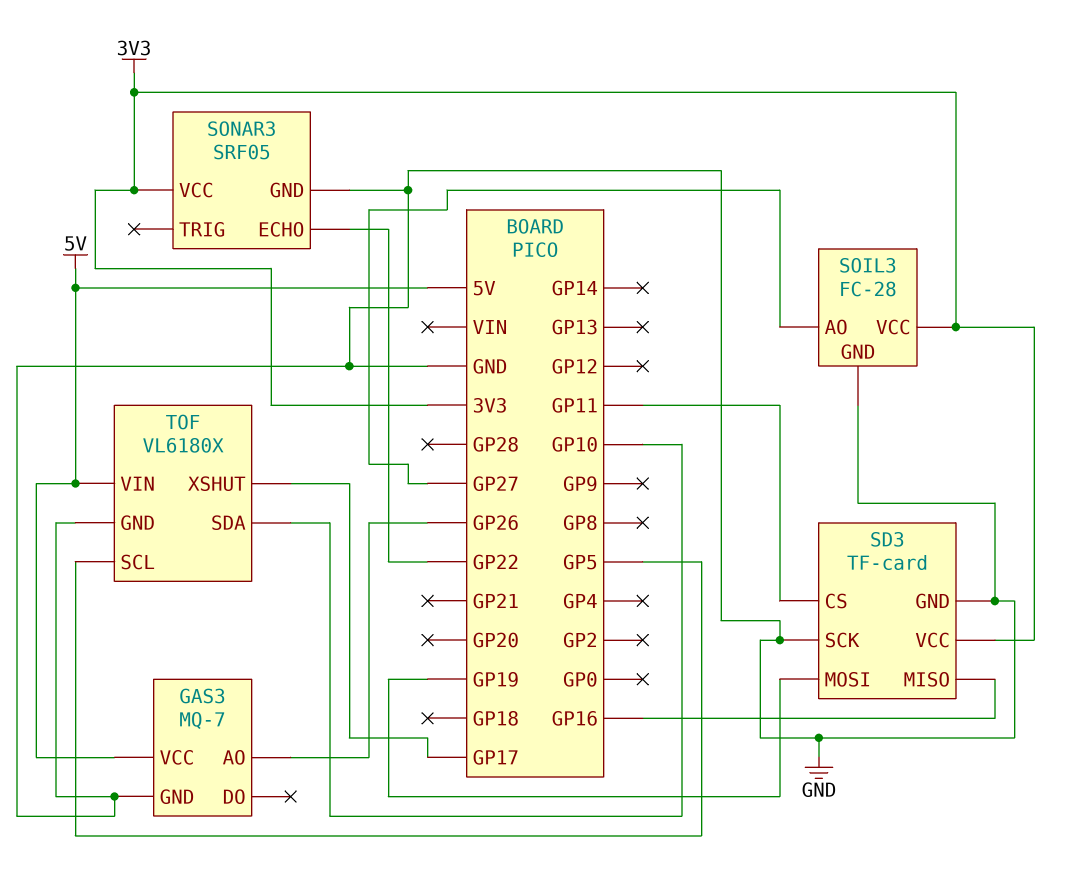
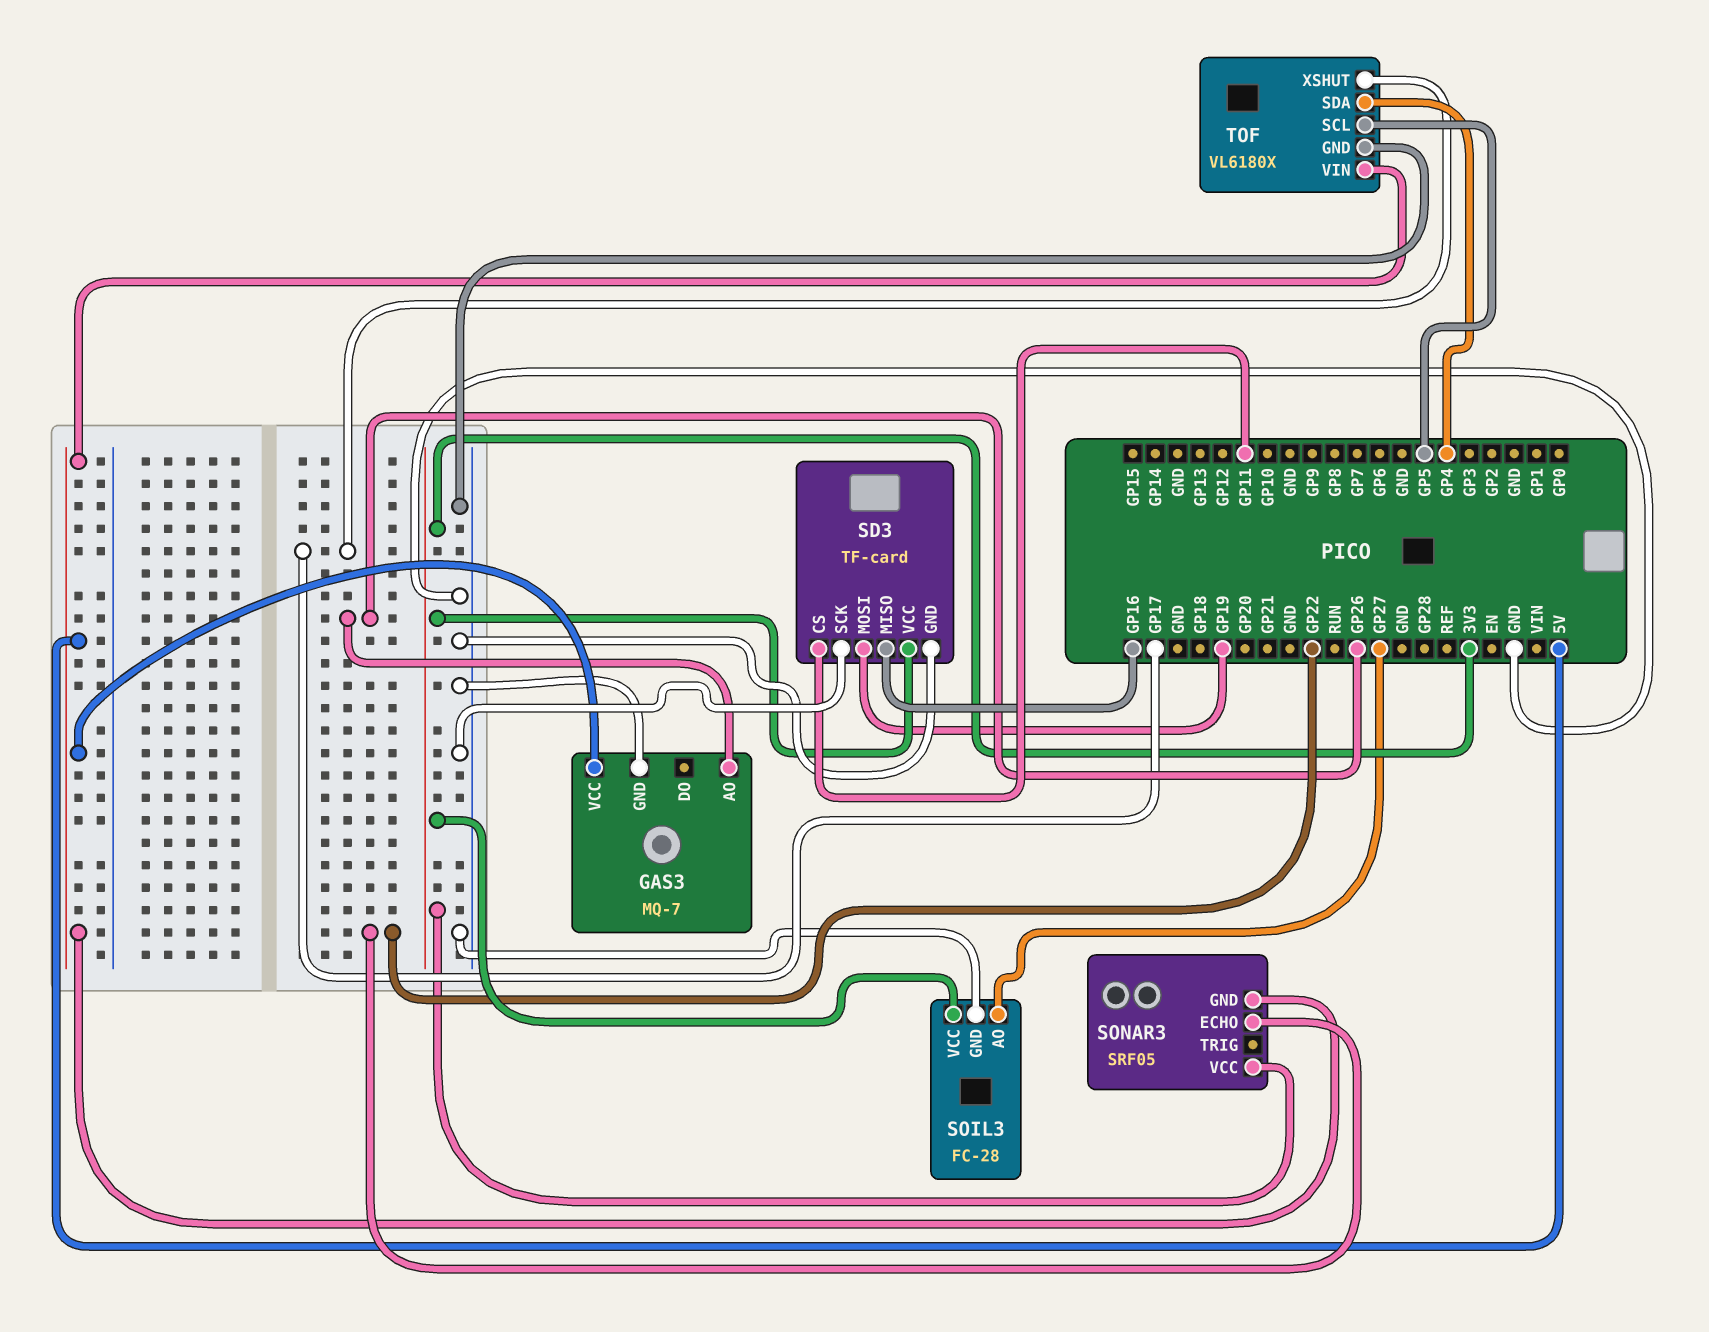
SONAR3 pin GND: GND -> 5V
TOF pin SDA: GP10 -> GP4

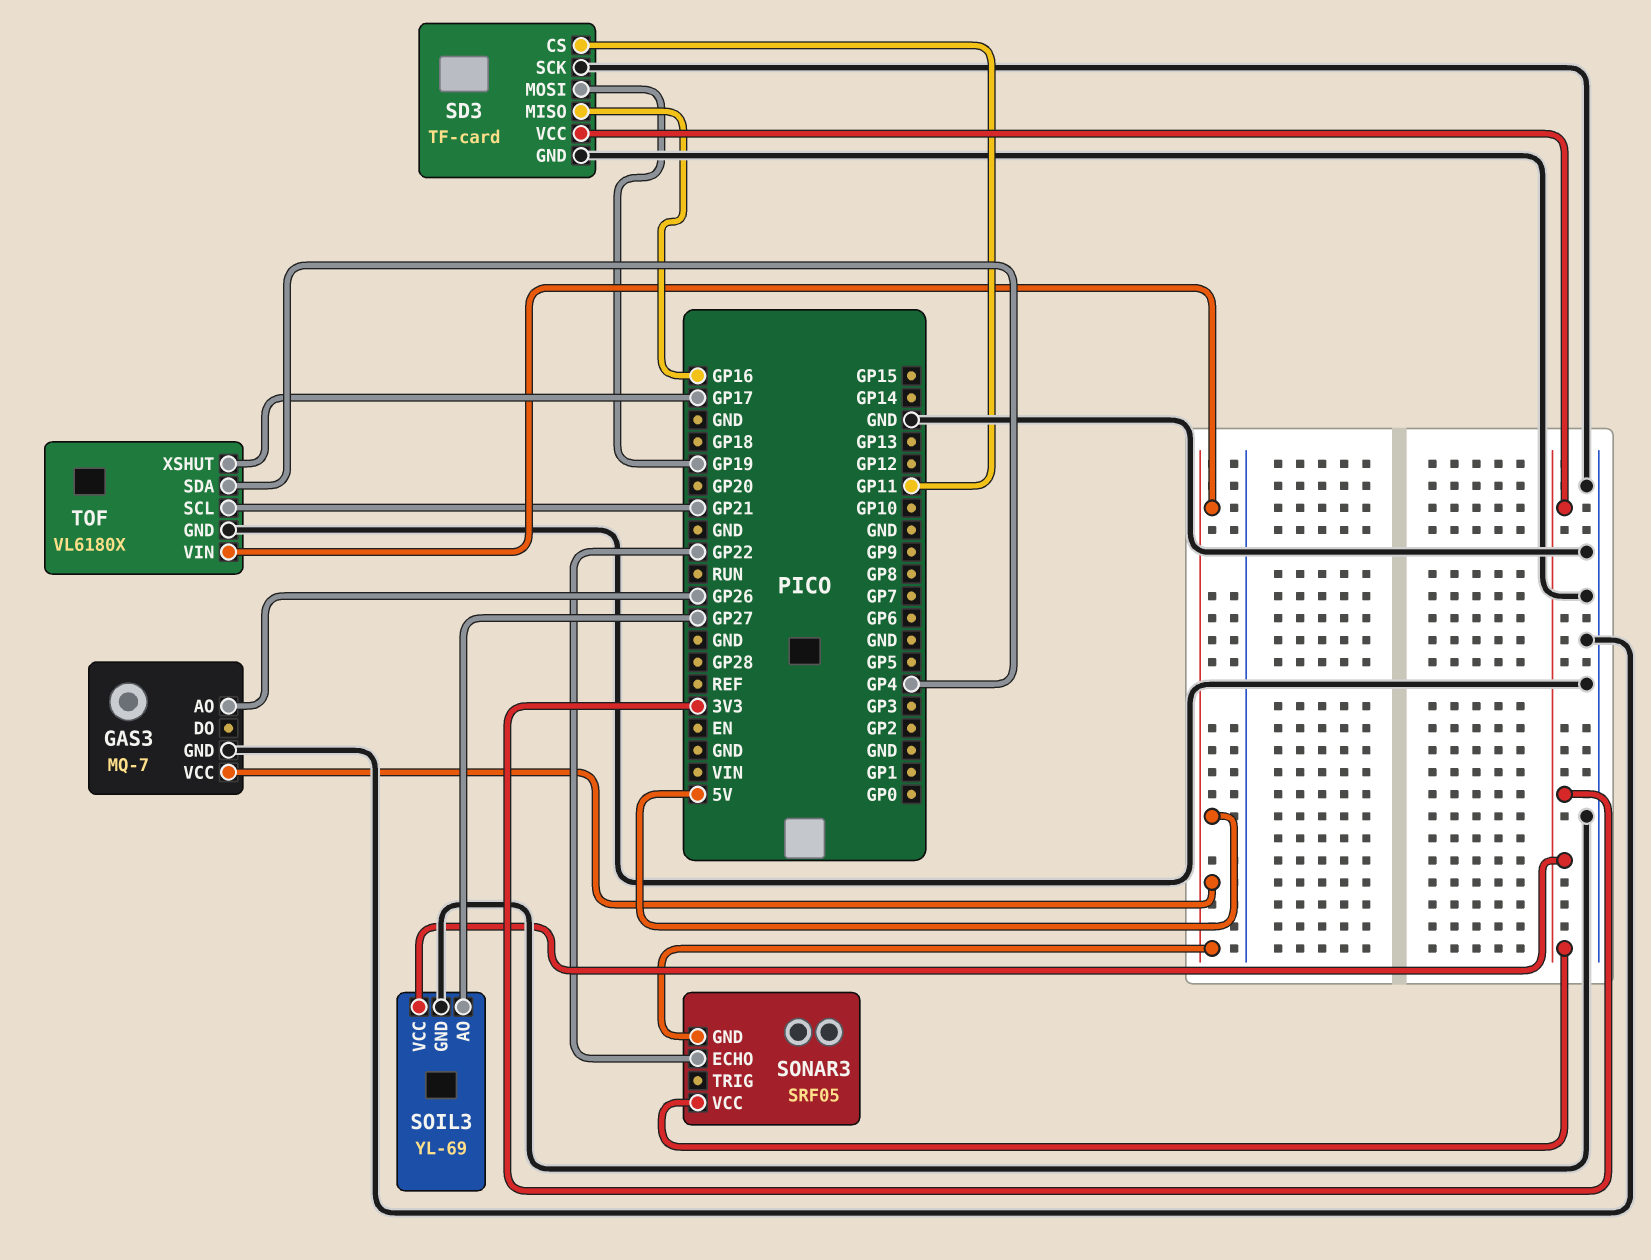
SOIL3: FC-28 -> YL-69
TOF pin SCL: GP5 -> GP21

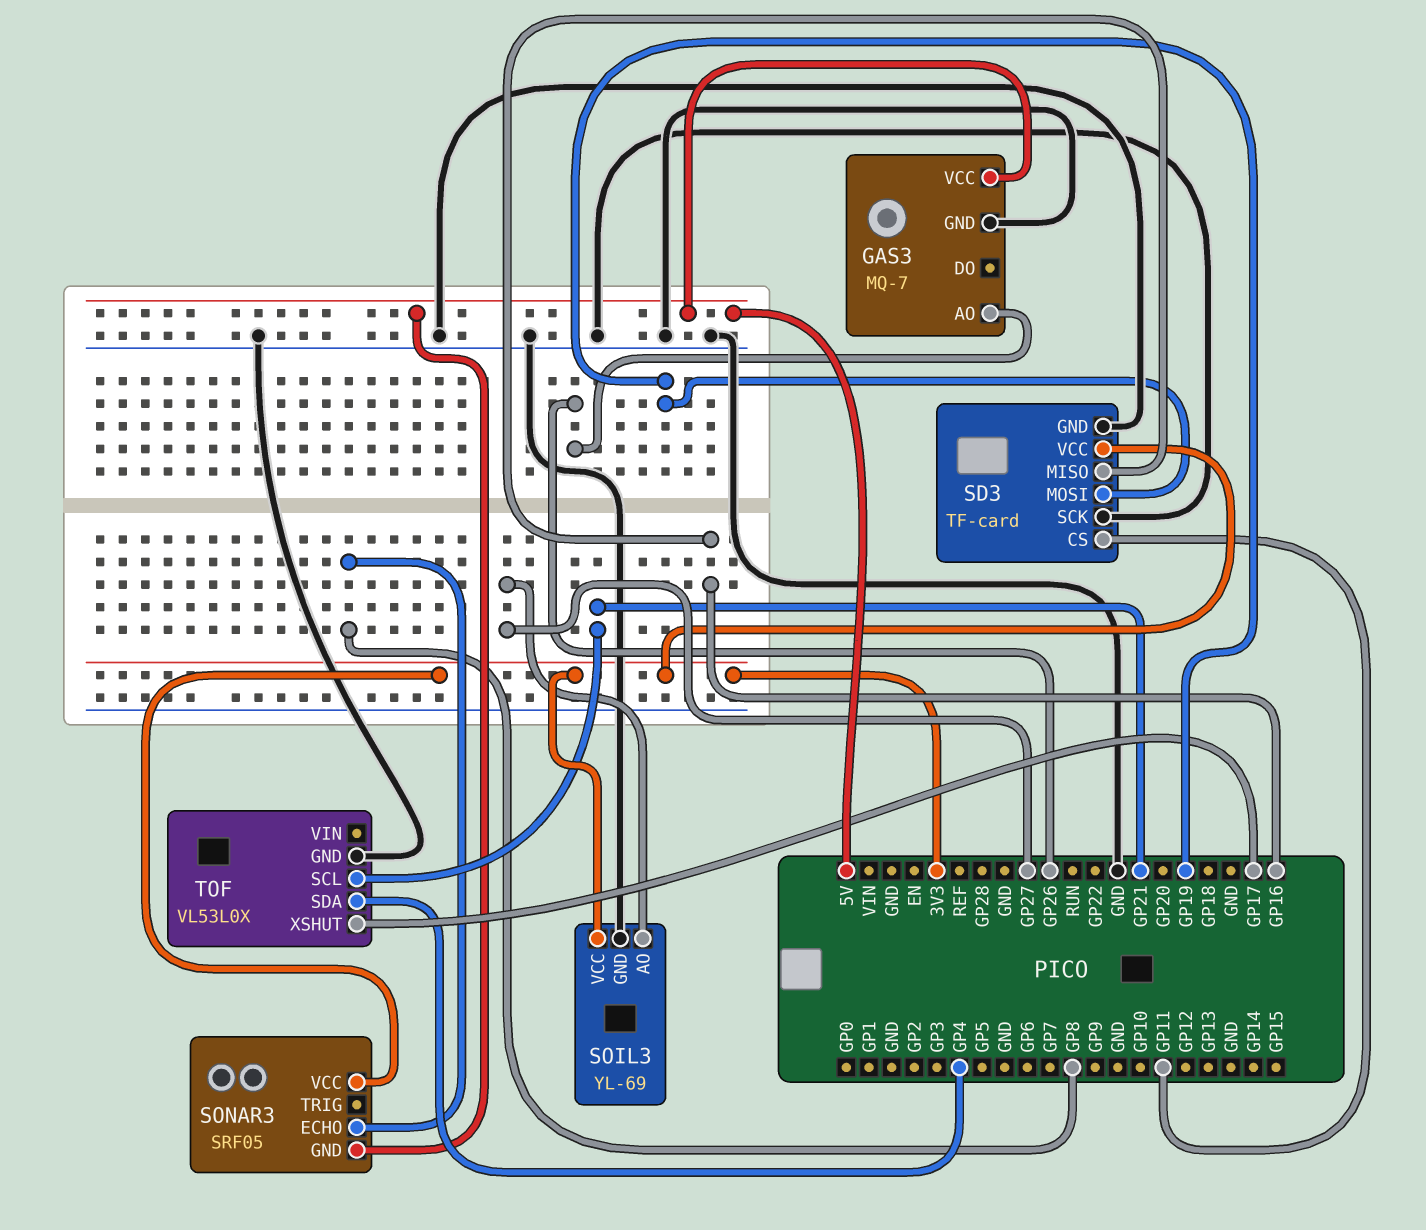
SONAR3 pin ECHO: GP22 -> GP8
TOF: VL6180X -> VL53L0X
TOF pin VIN: 5V -> none

